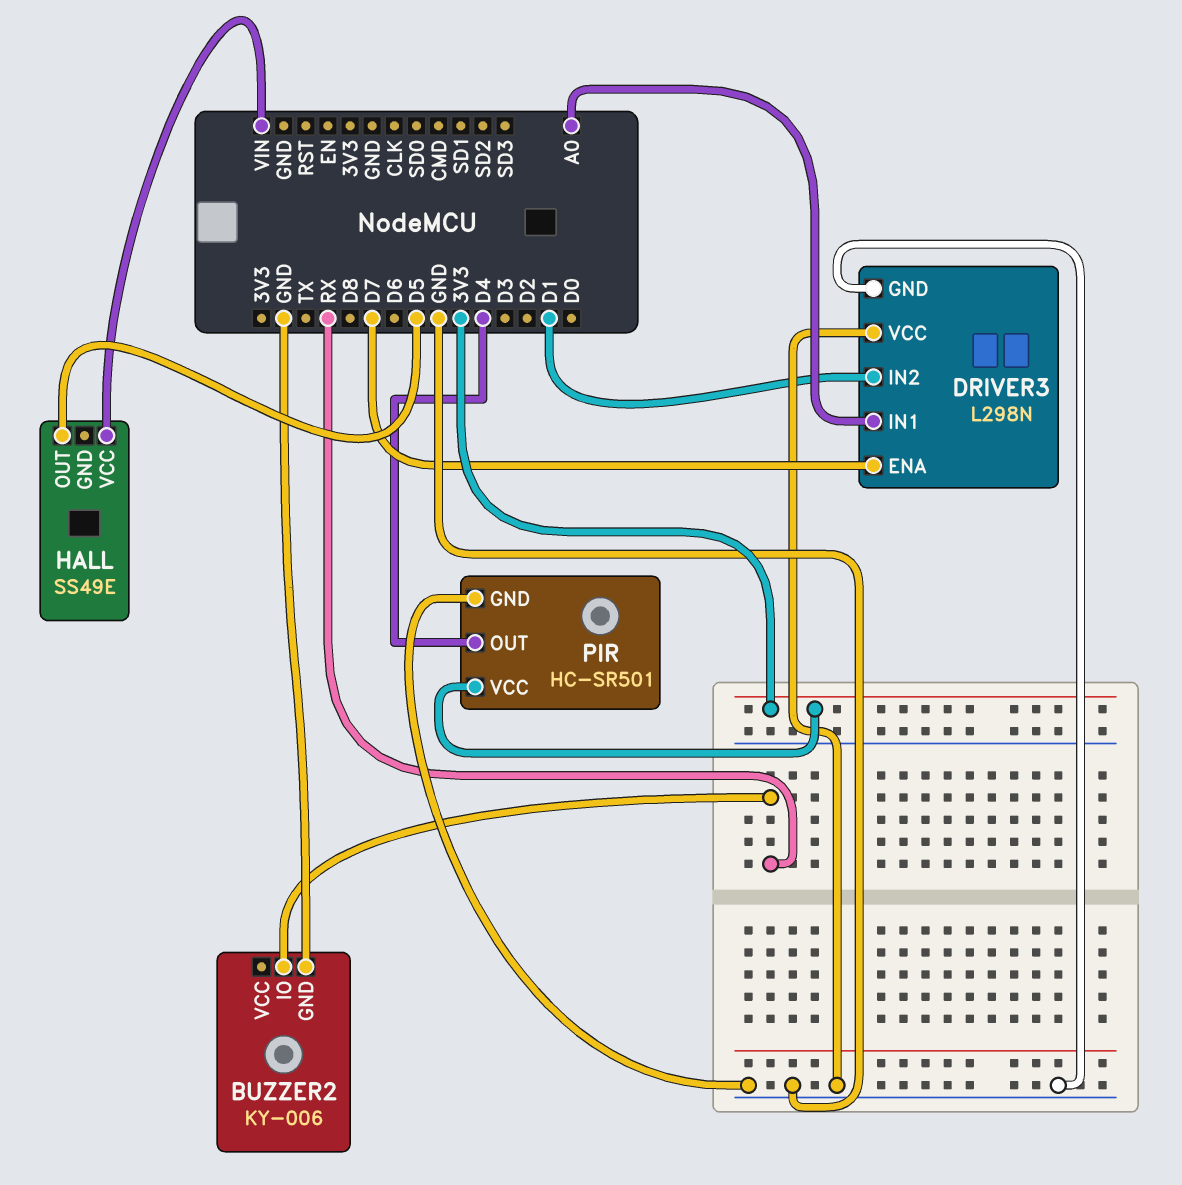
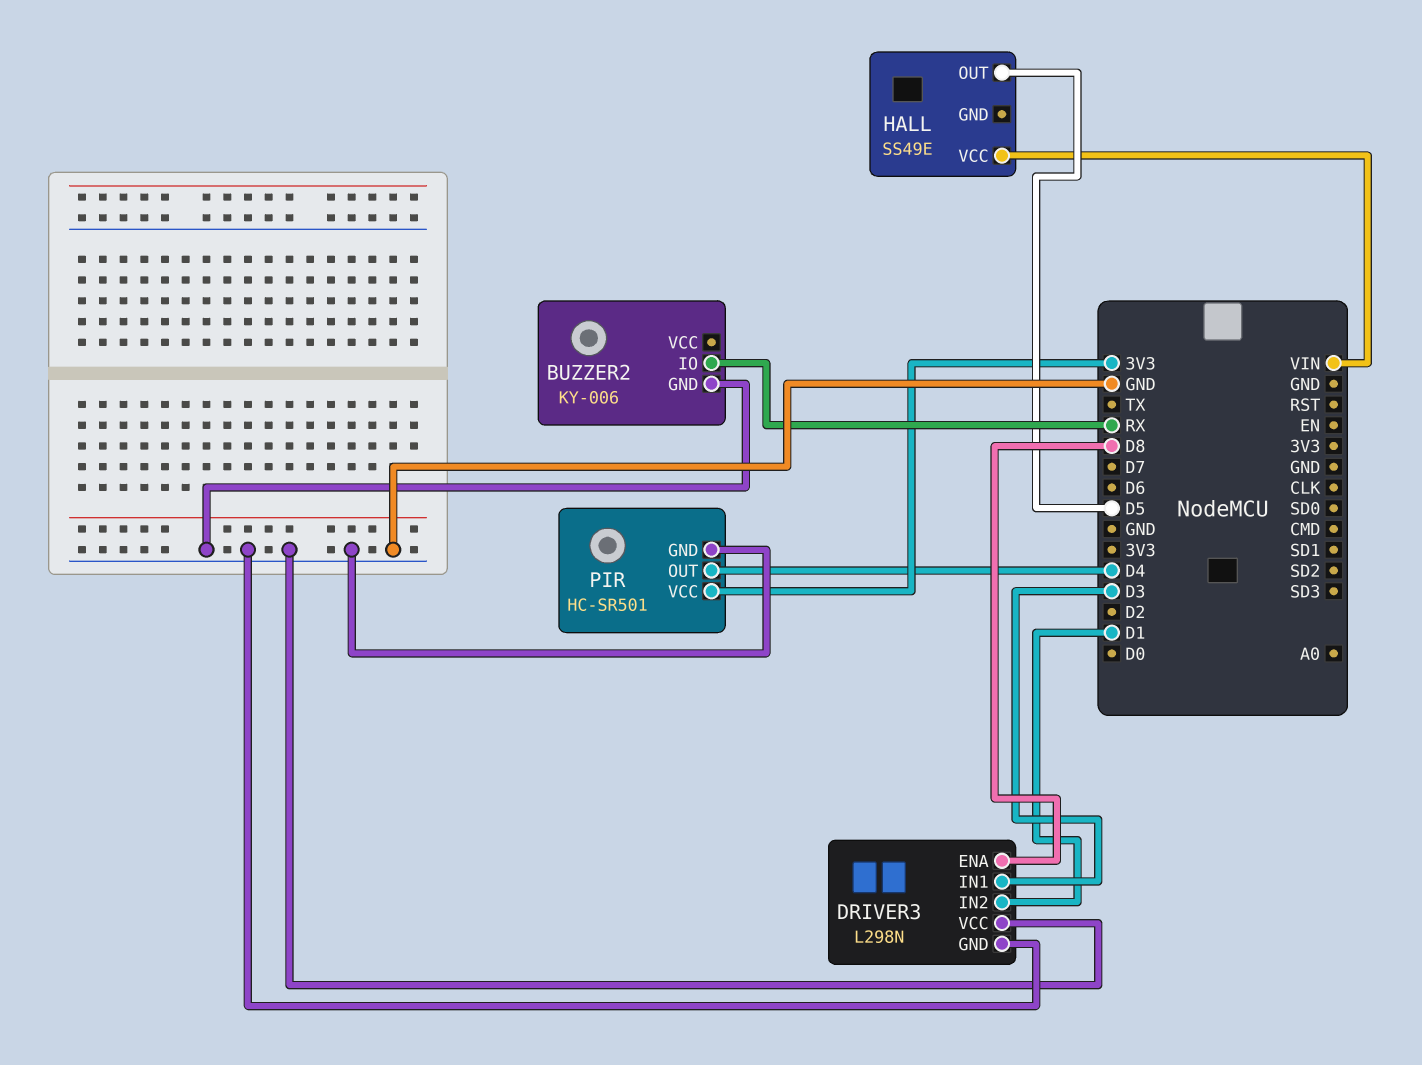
DRIVER3 pin ENA: D7 -> D8
DRIVER3 pin IN1: A0 -> D3

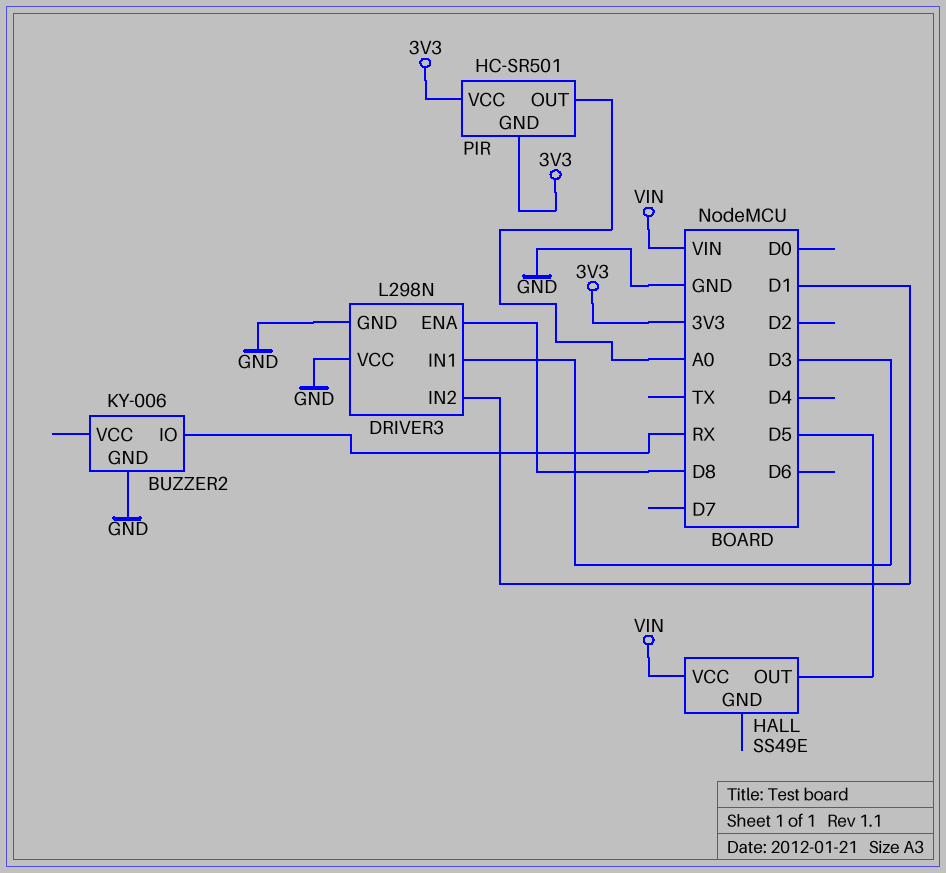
PIR pin GND: GND -> 3V3
PIR pin OUT: D4 -> A0

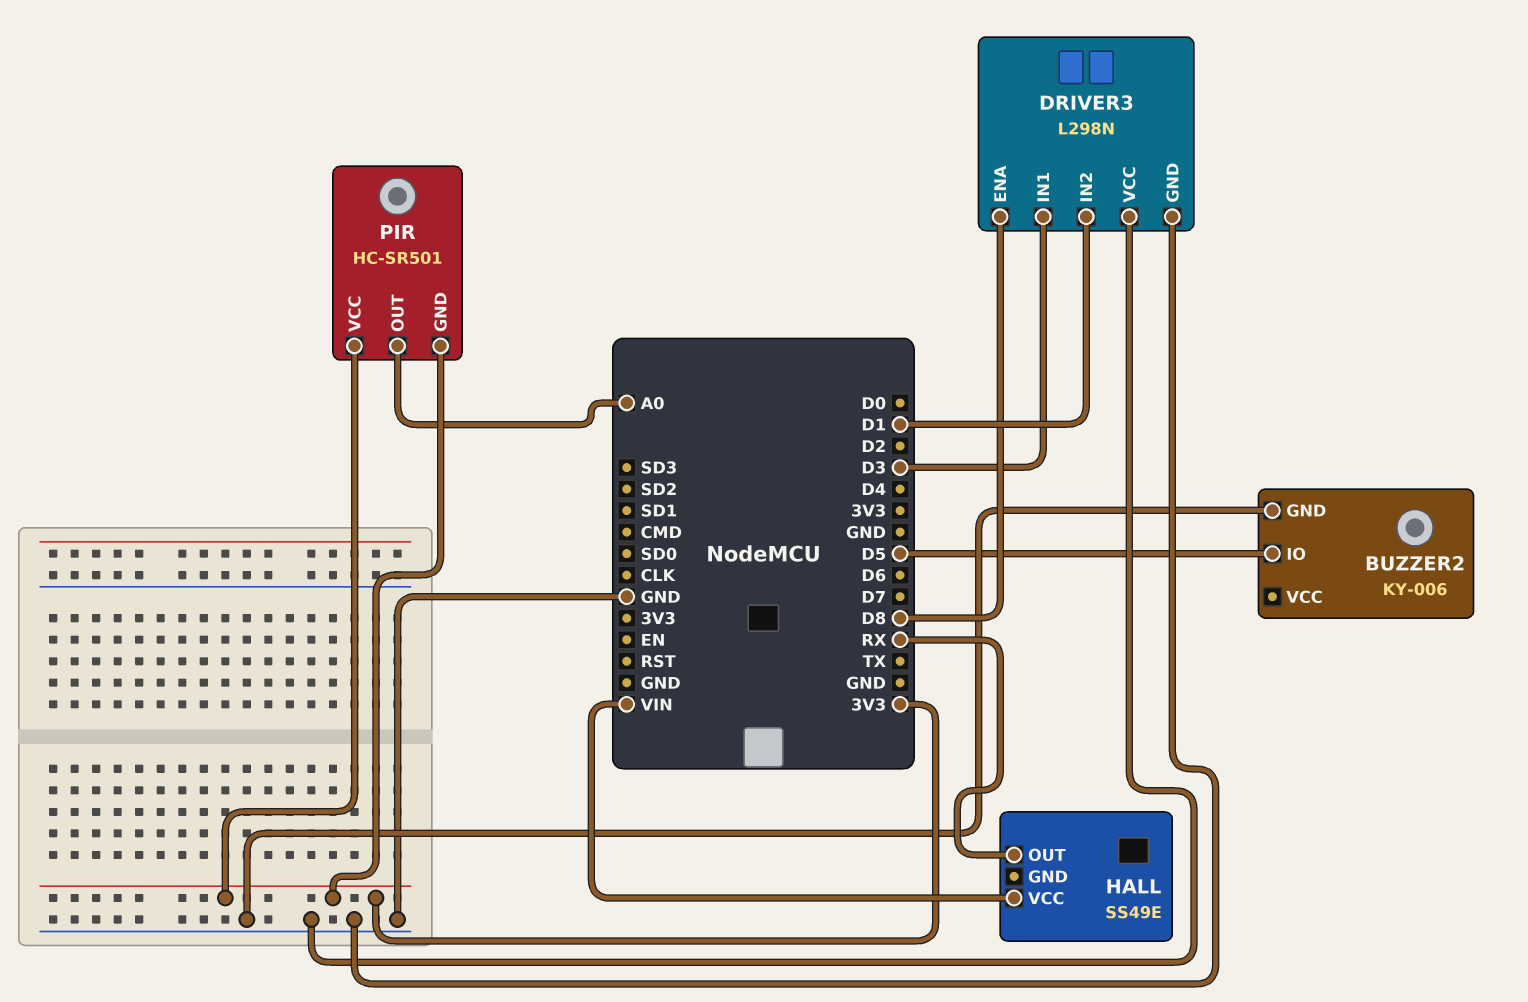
BUZZER2 pin IO: RX -> D5
HALL pin OUT: D5 -> RX

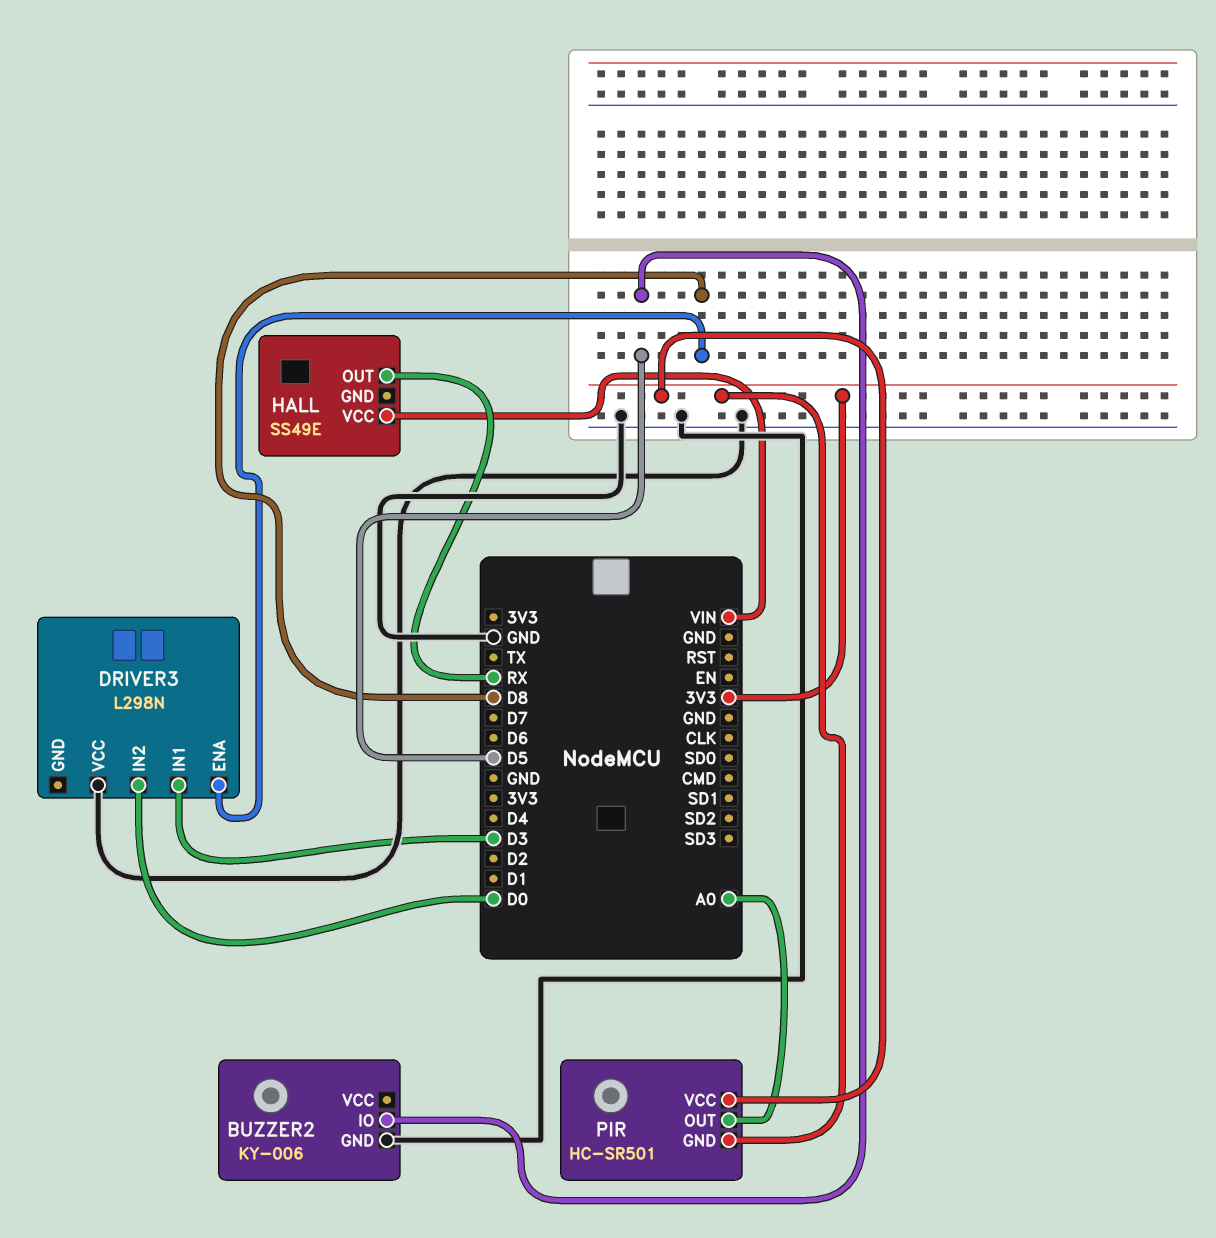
DRIVER3 pin GND: GND -> none
DRIVER3 pin IN2: D1 -> D0

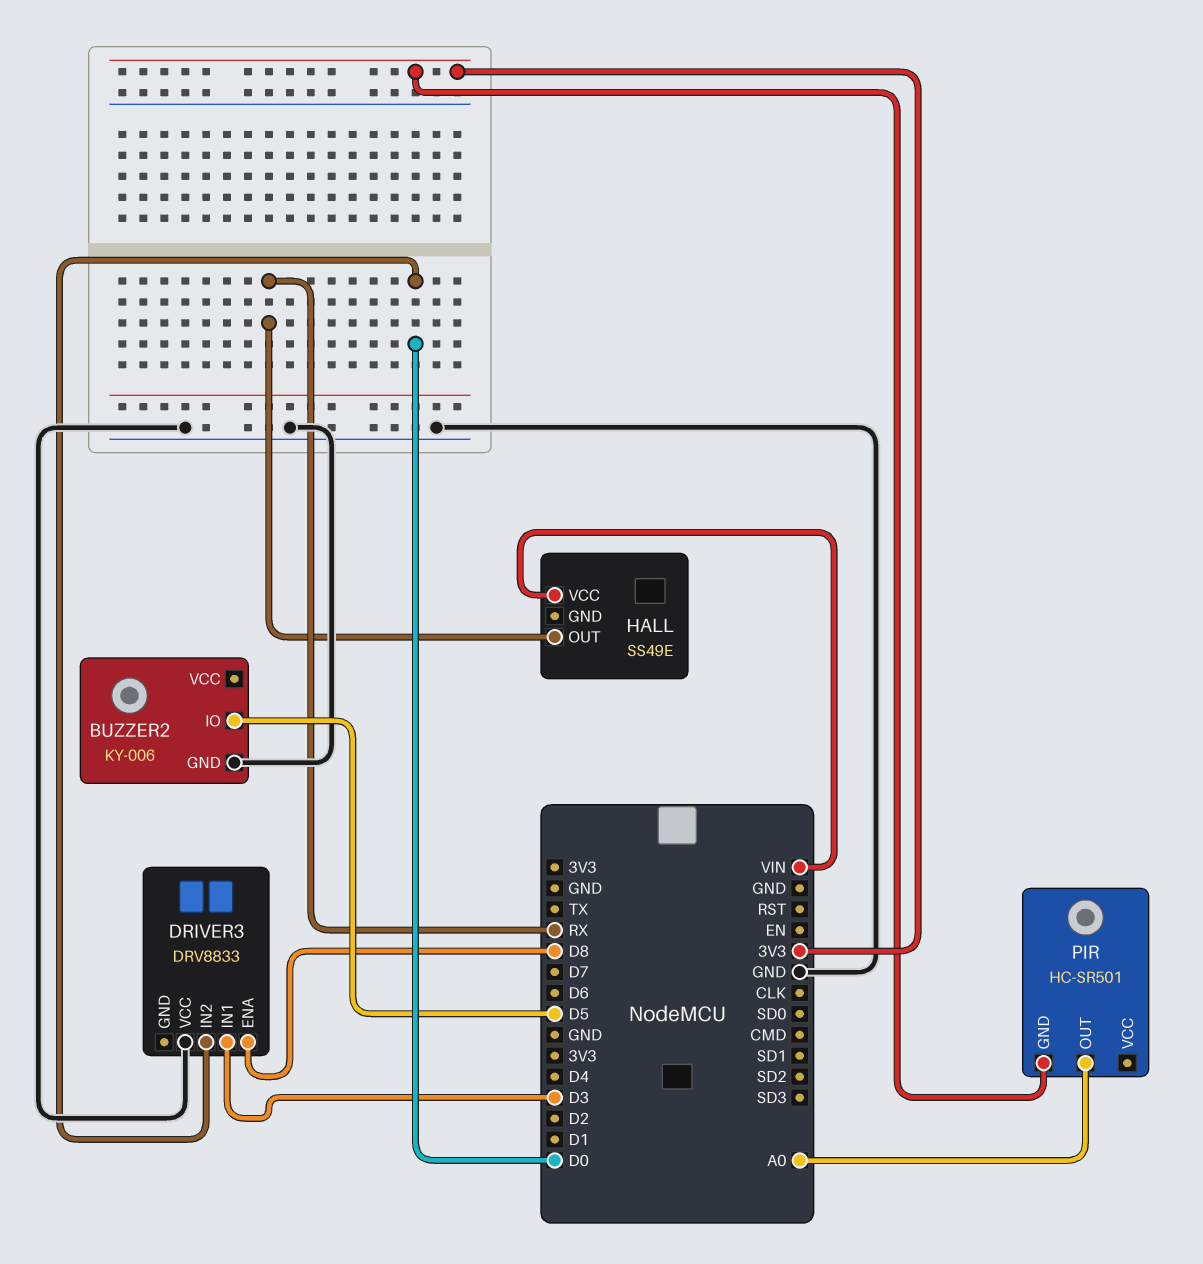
DRIVER3: L298N -> DRV8833
PIR pin VCC: 3V3 -> none

